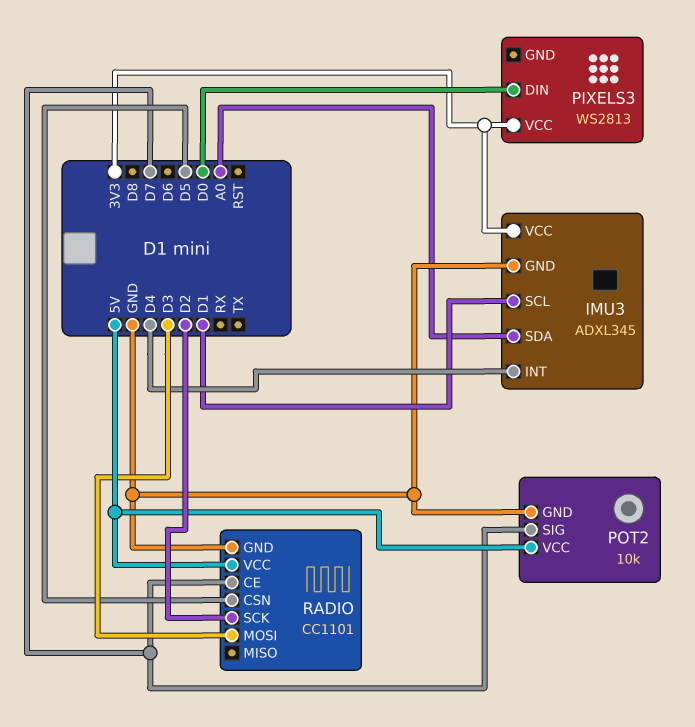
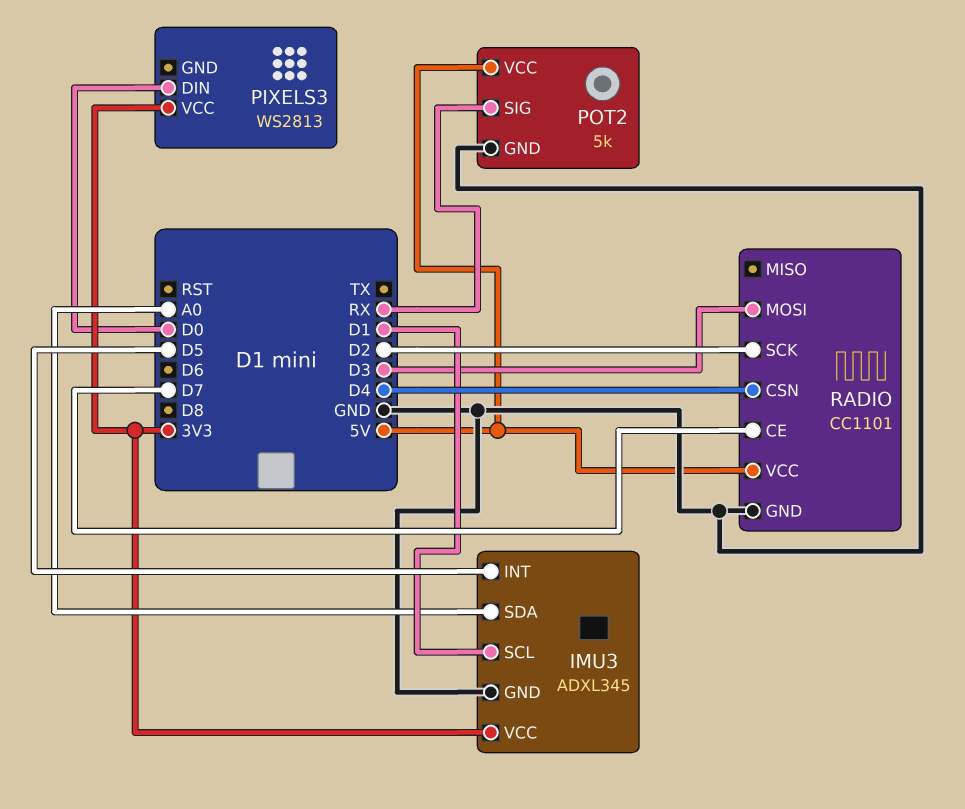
IMU3 pin INT: D4 -> D5
POT2: 10k -> 5k
POT2 pin SIG: D7 -> RX
RADIO pin CSN: D5 -> D4

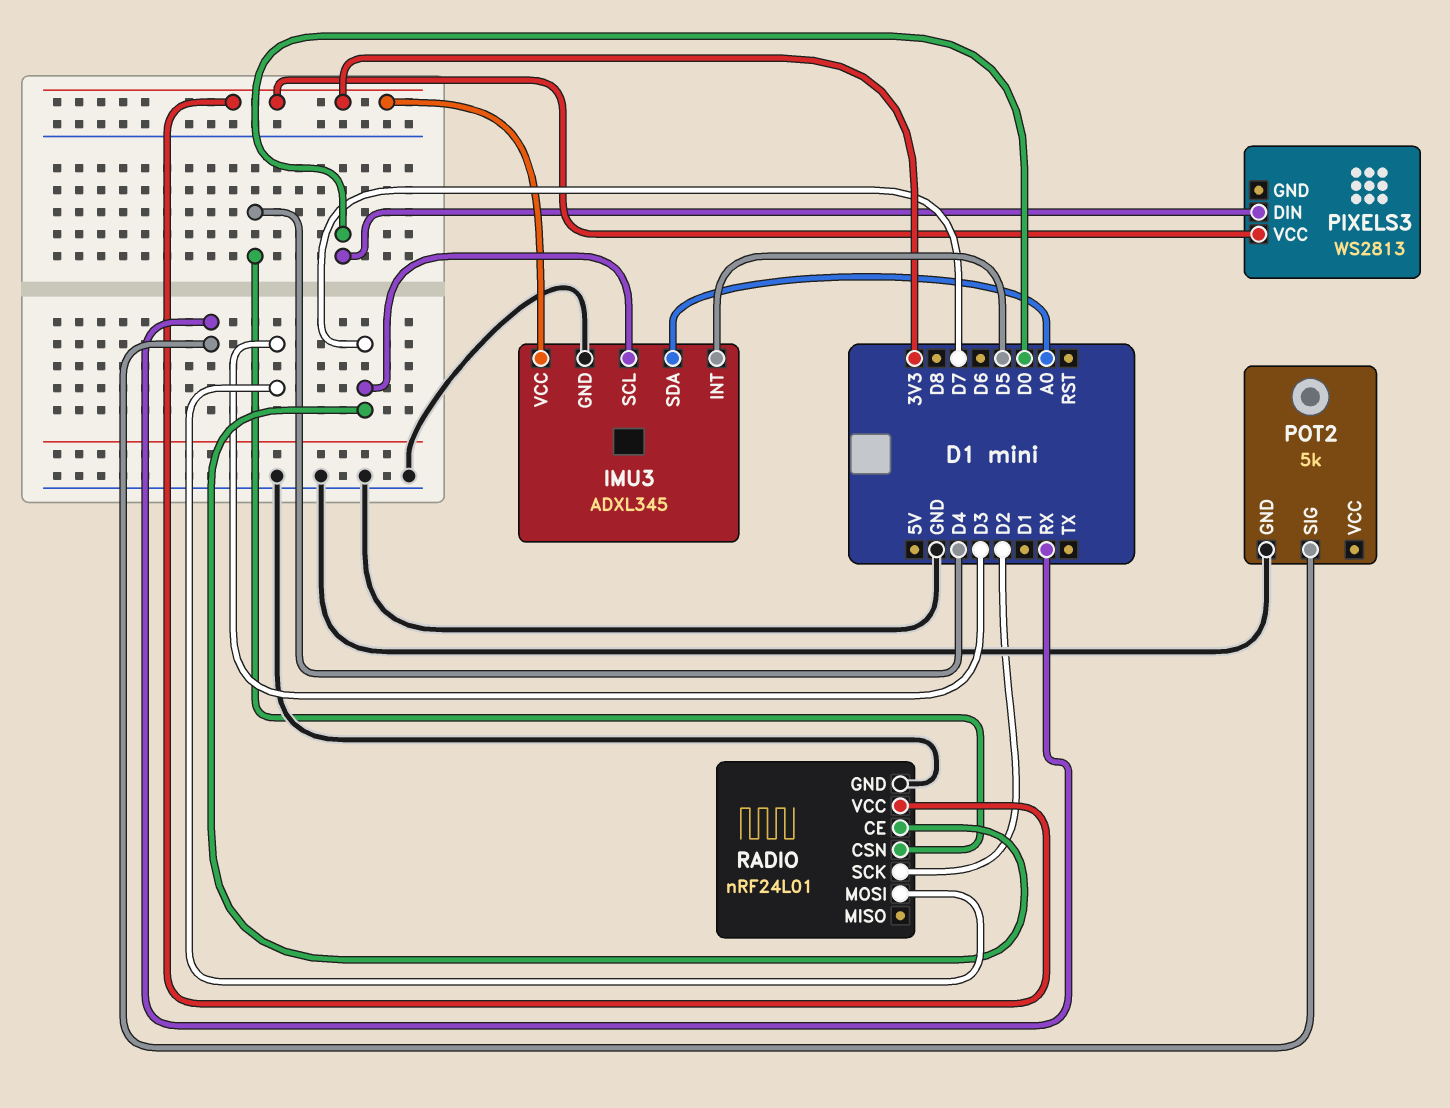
IMU3 pin SCL: D1 -> D7
POT2 pin VCC: 5V -> none
RADIO: CC1101 -> nRF24L01
RADIO pin VCC: 5V -> 3V3

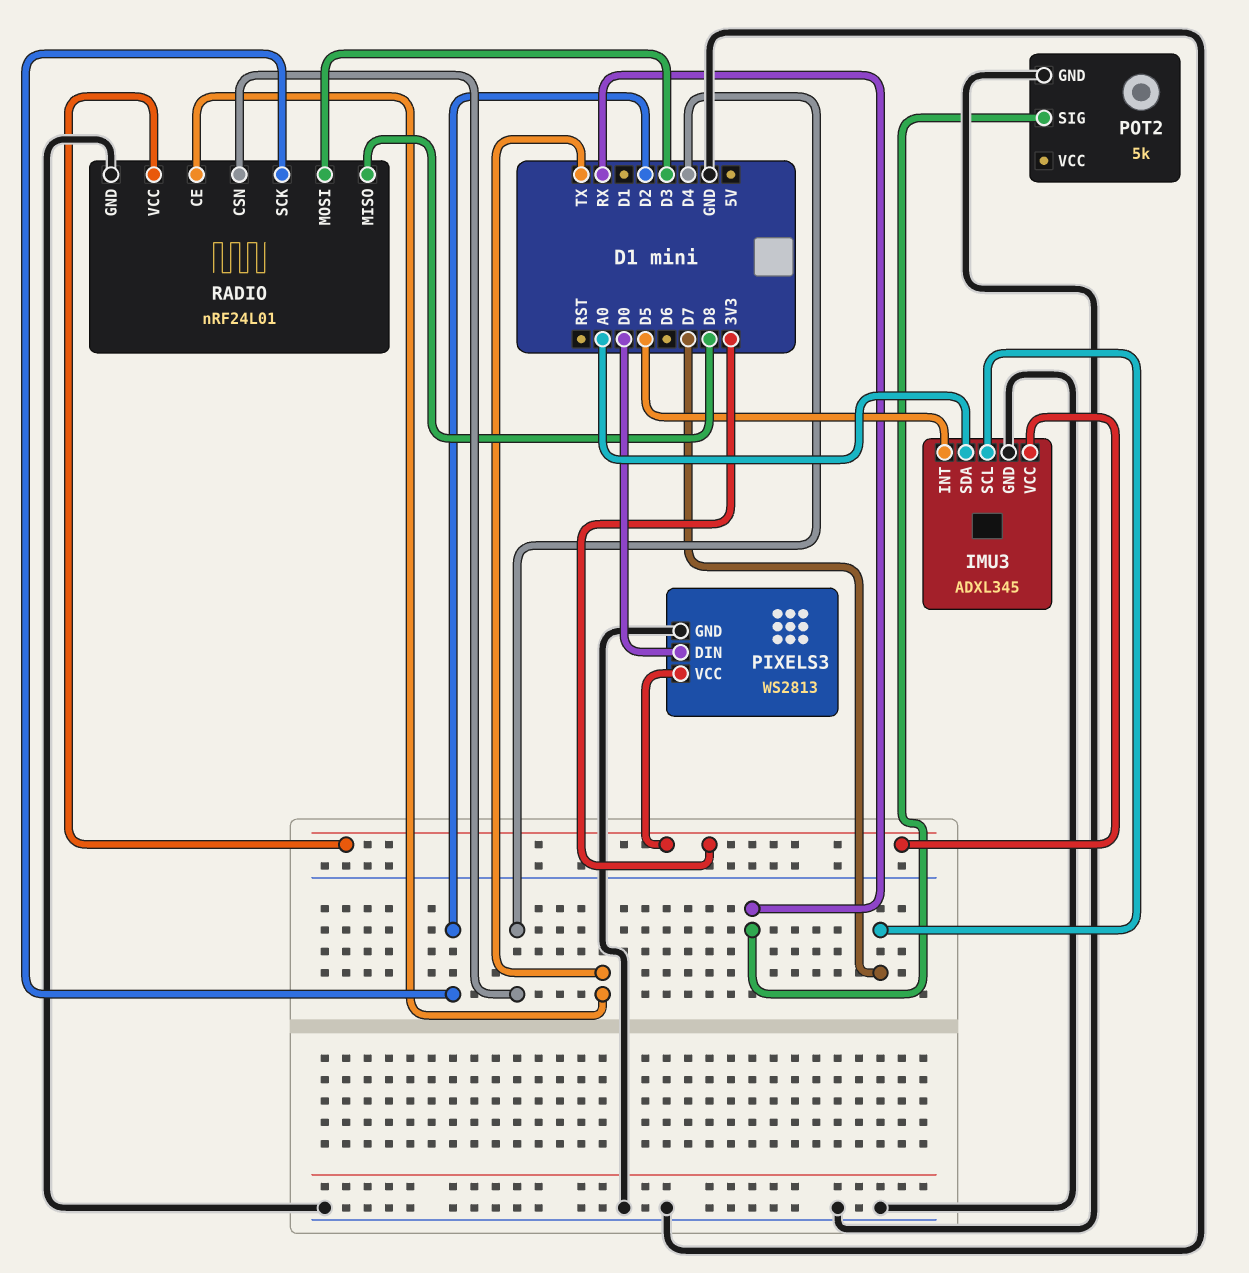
PIXELS3 pin GND: none -> GND
RADIO pin CE: D7 -> TX
RADIO pin MISO: none -> D8

